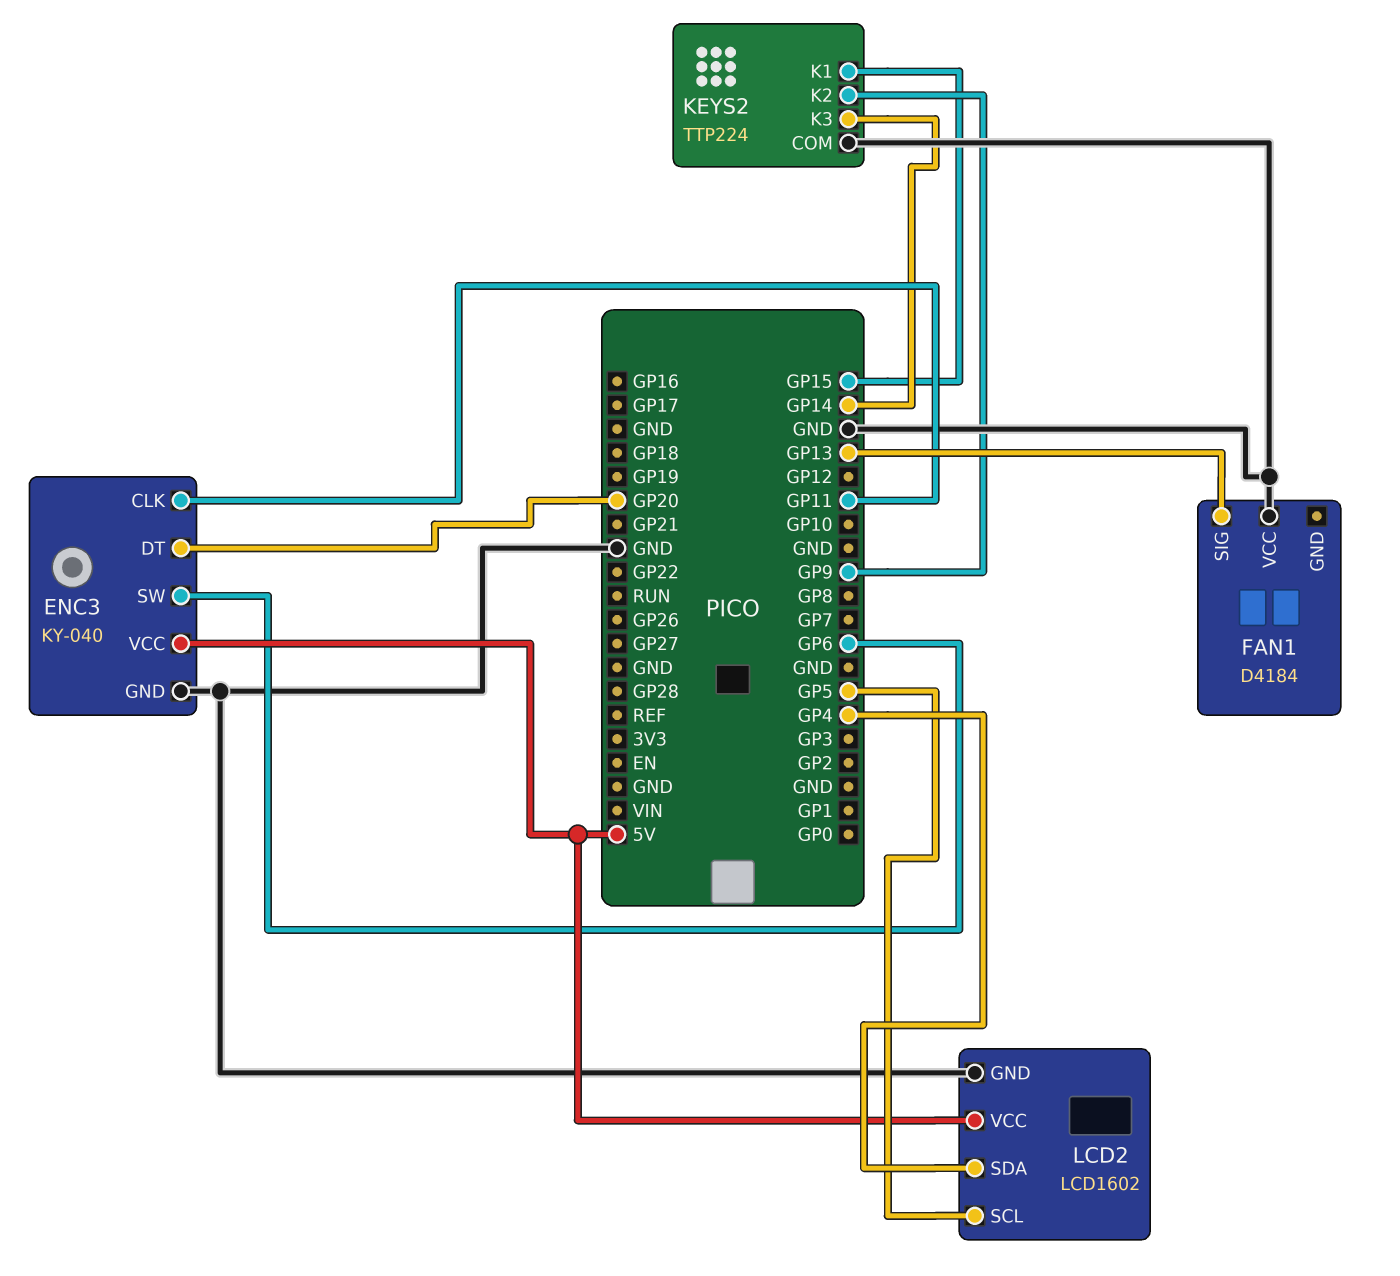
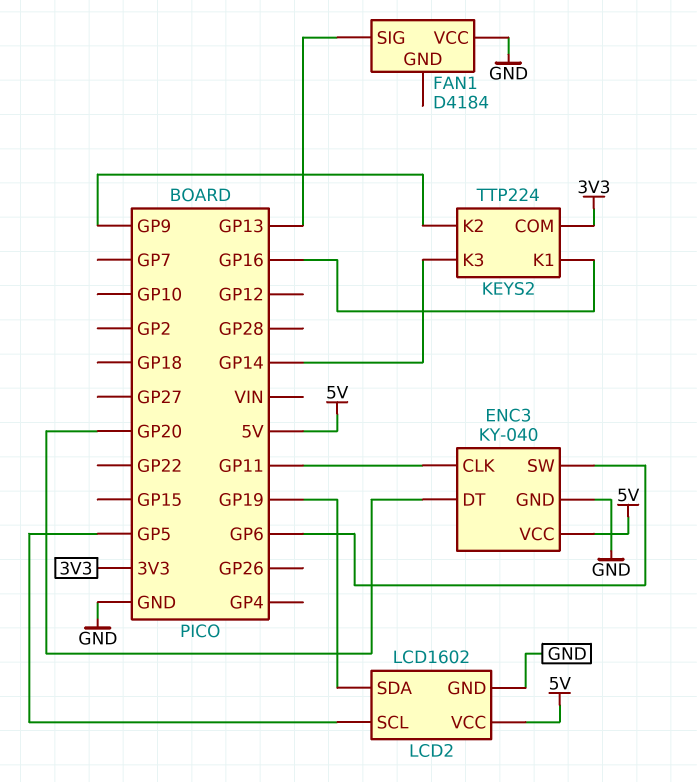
KEYS2 pin COM: GND -> 3V3
KEYS2 pin K1: GP15 -> GP16
LCD2 pin SDA: GP4 -> GP19

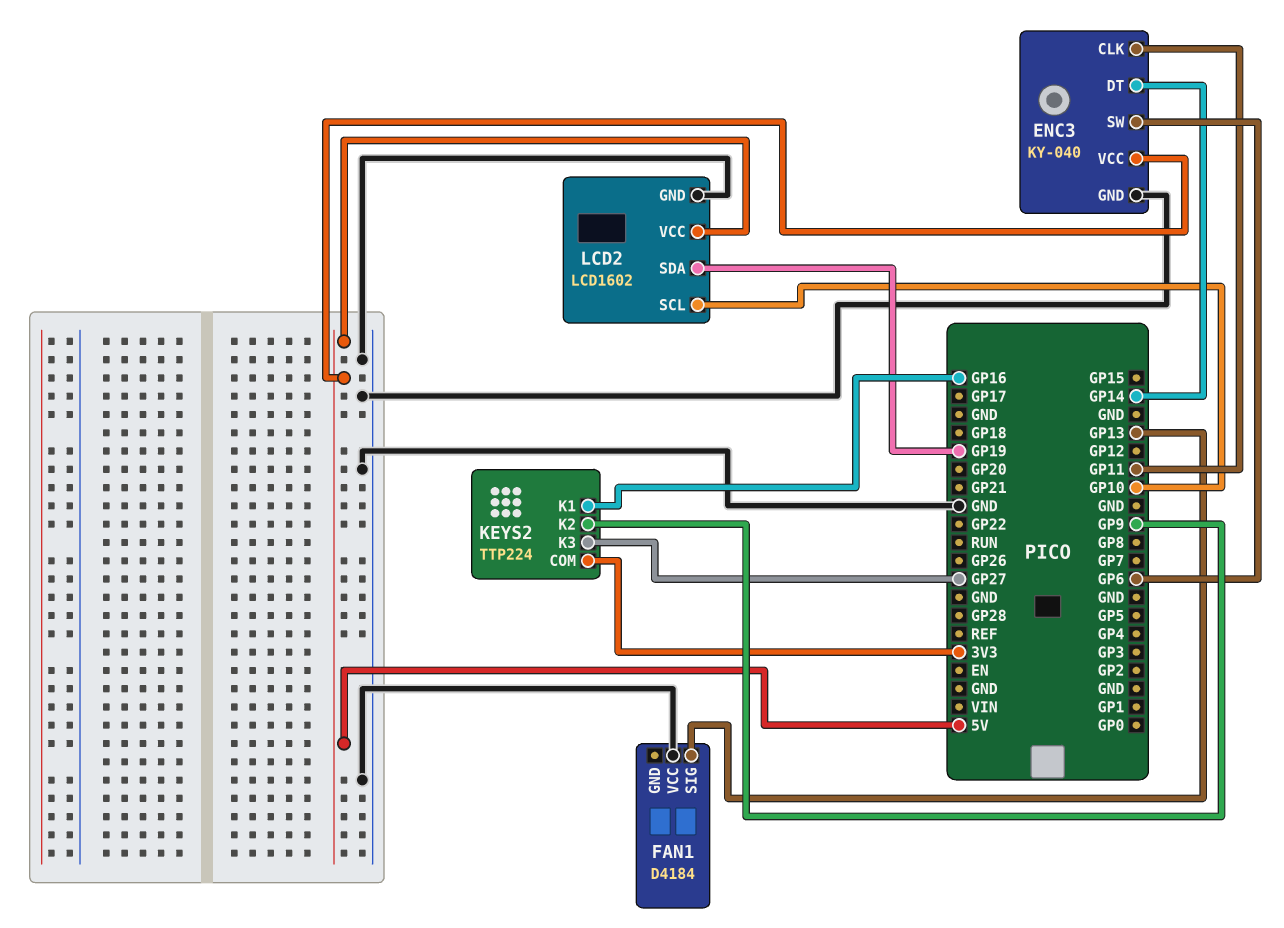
ENC3 pin DT: GP20 -> GP14
KEYS2 pin K3: GP14 -> GP27
LCD2 pin SCL: GP5 -> GP10

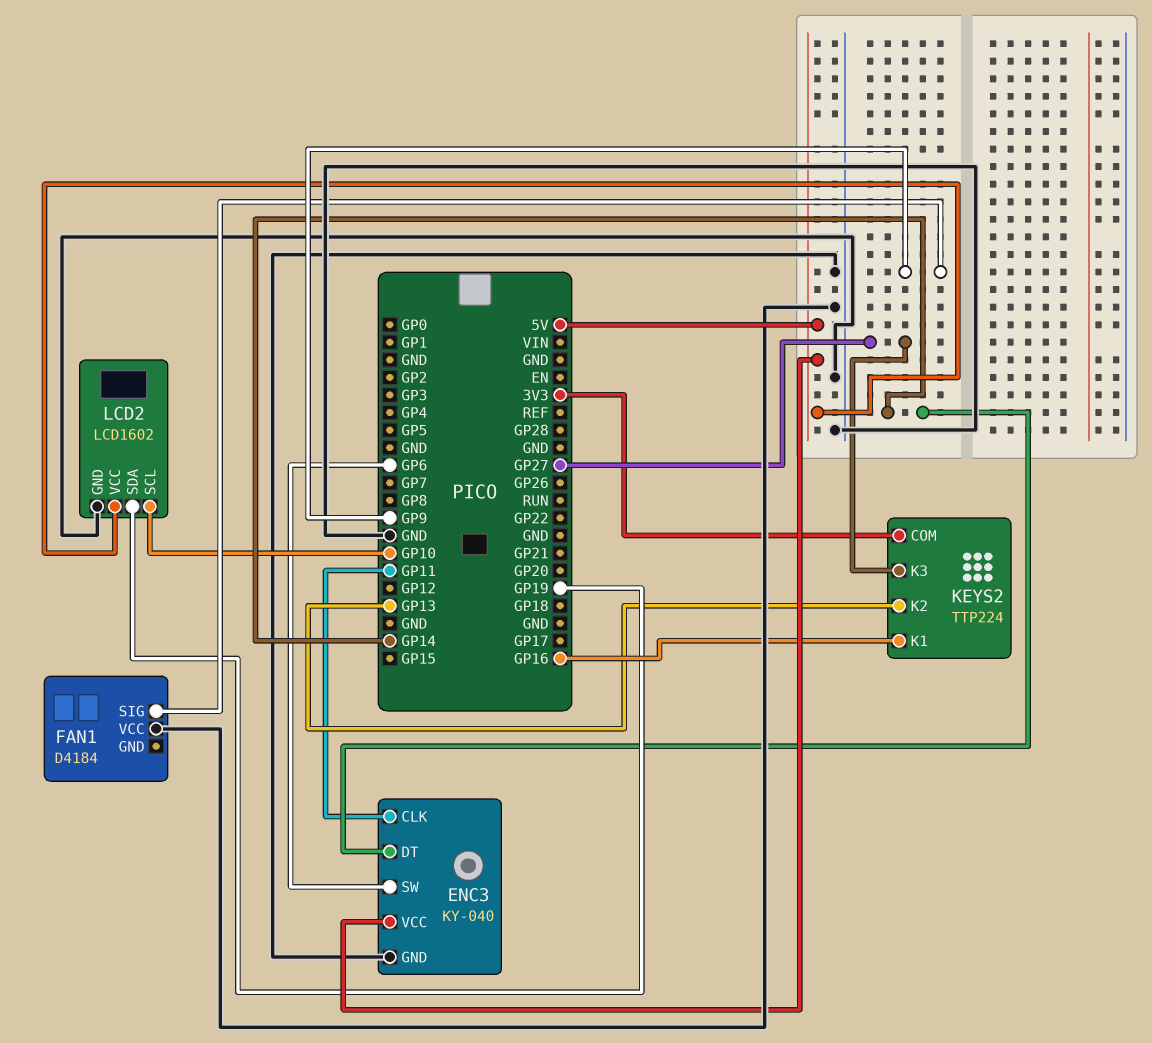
FAN1 pin SIG: GP13 -> GP9
KEYS2 pin K2: GP9 -> GP13

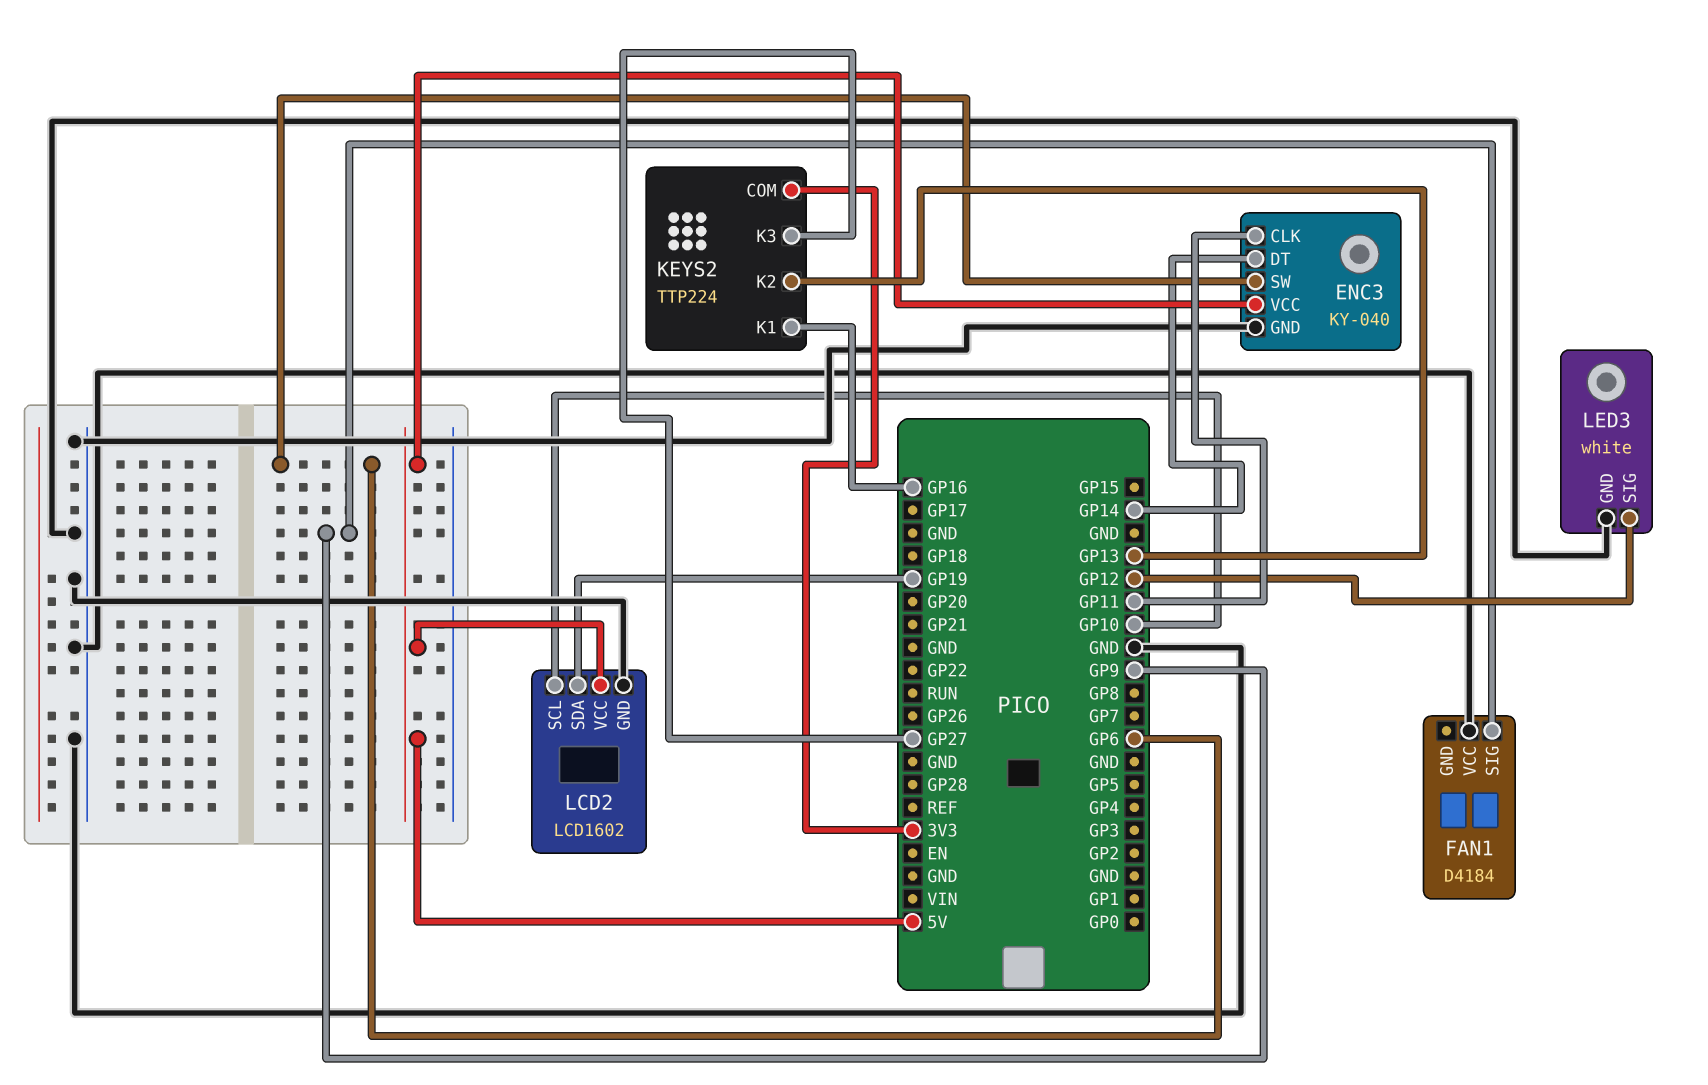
LED3: none -> white
LED3 pin GND: none -> GND
LED3 pin SIG: none -> GP12

